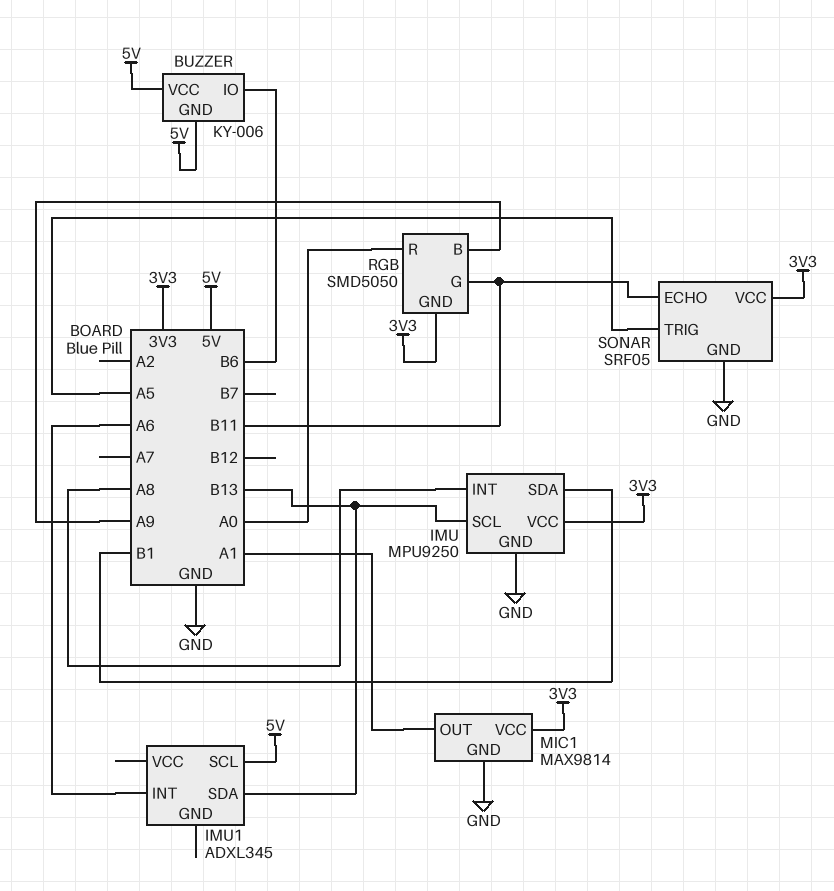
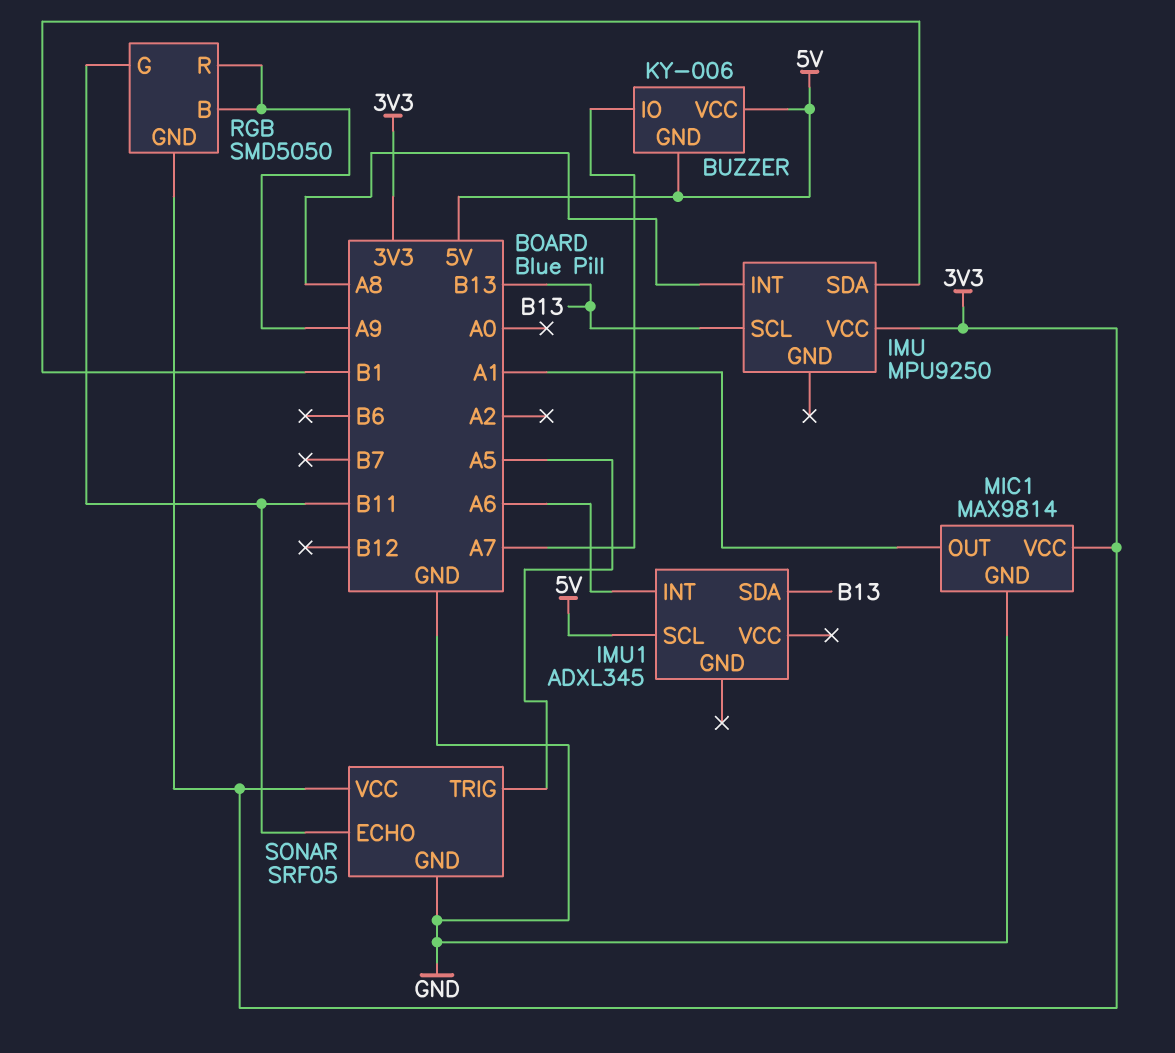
BUZZER pin IO: B6 -> A7
IMU pin GND: GND -> none
RGB pin R: A0 -> A9

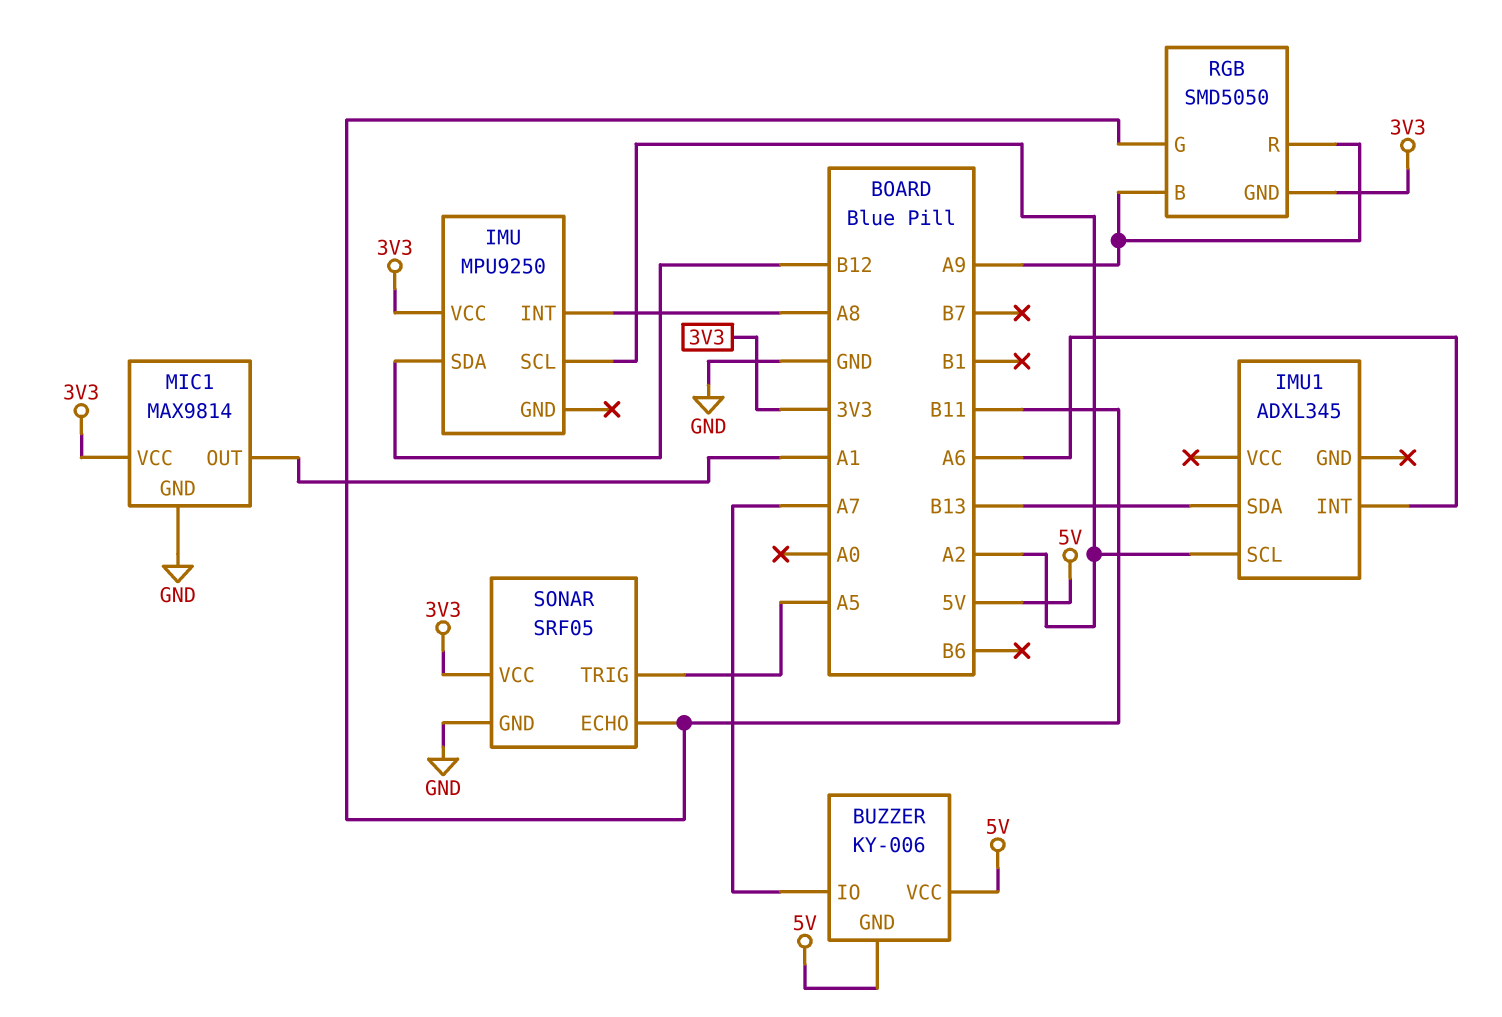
IMU pin SCL: B13 -> A2
IMU pin SDA: B1 -> B12
IMU1 pin SCL: 5V -> A2

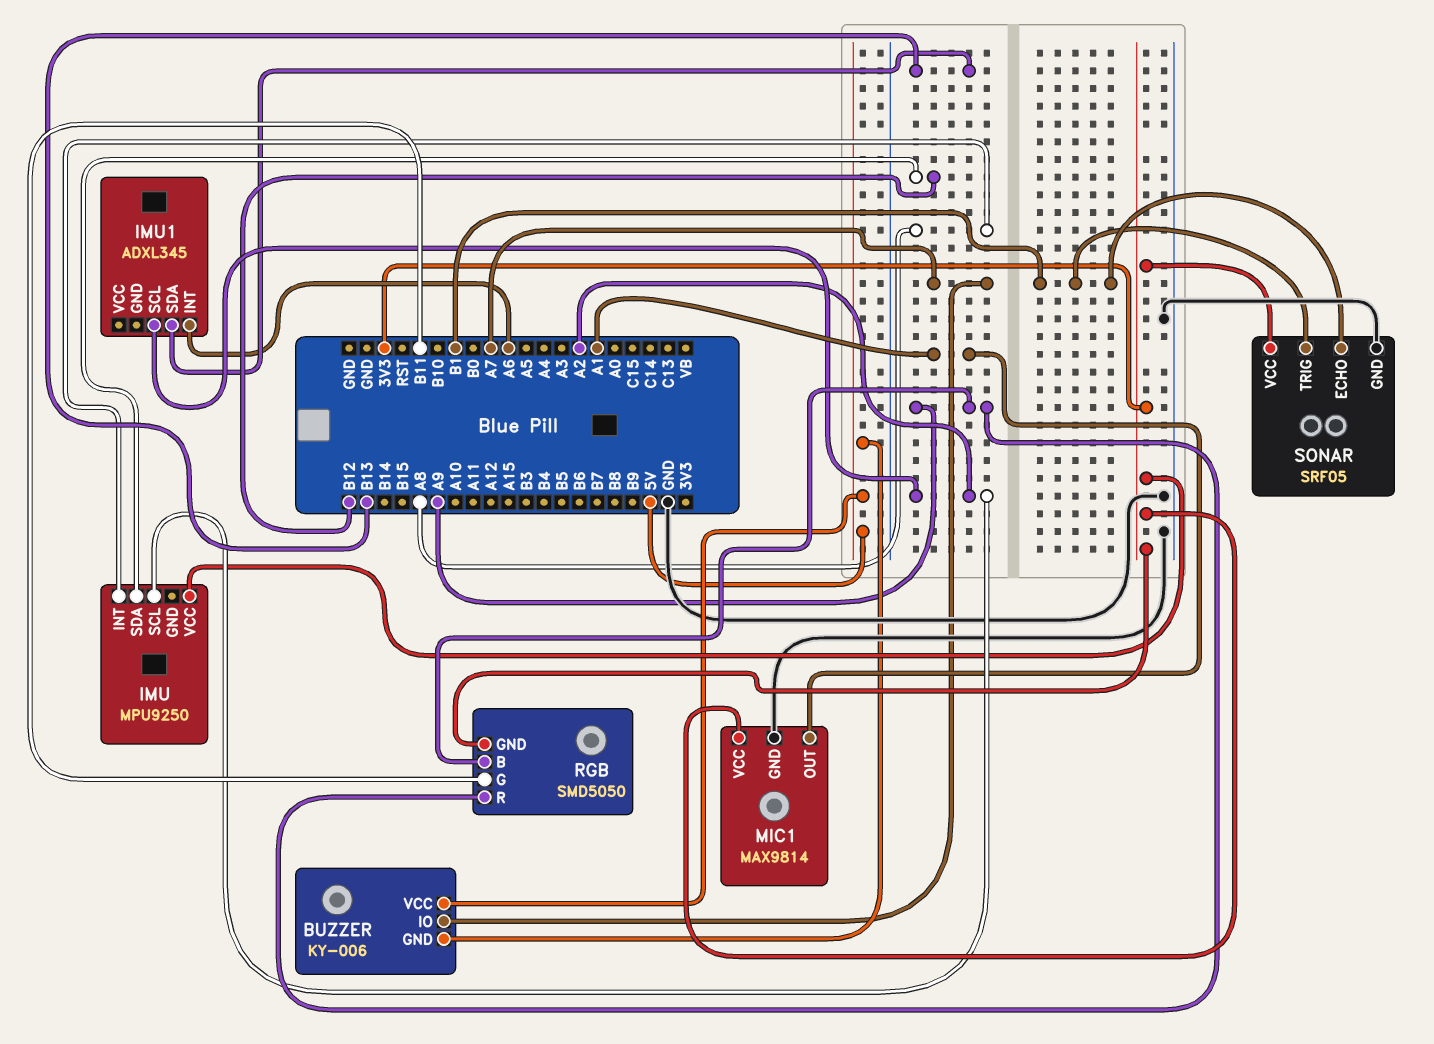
SONAR pin ECHO: B11 -> B1
SONAR pin TRIG: A5 -> B1

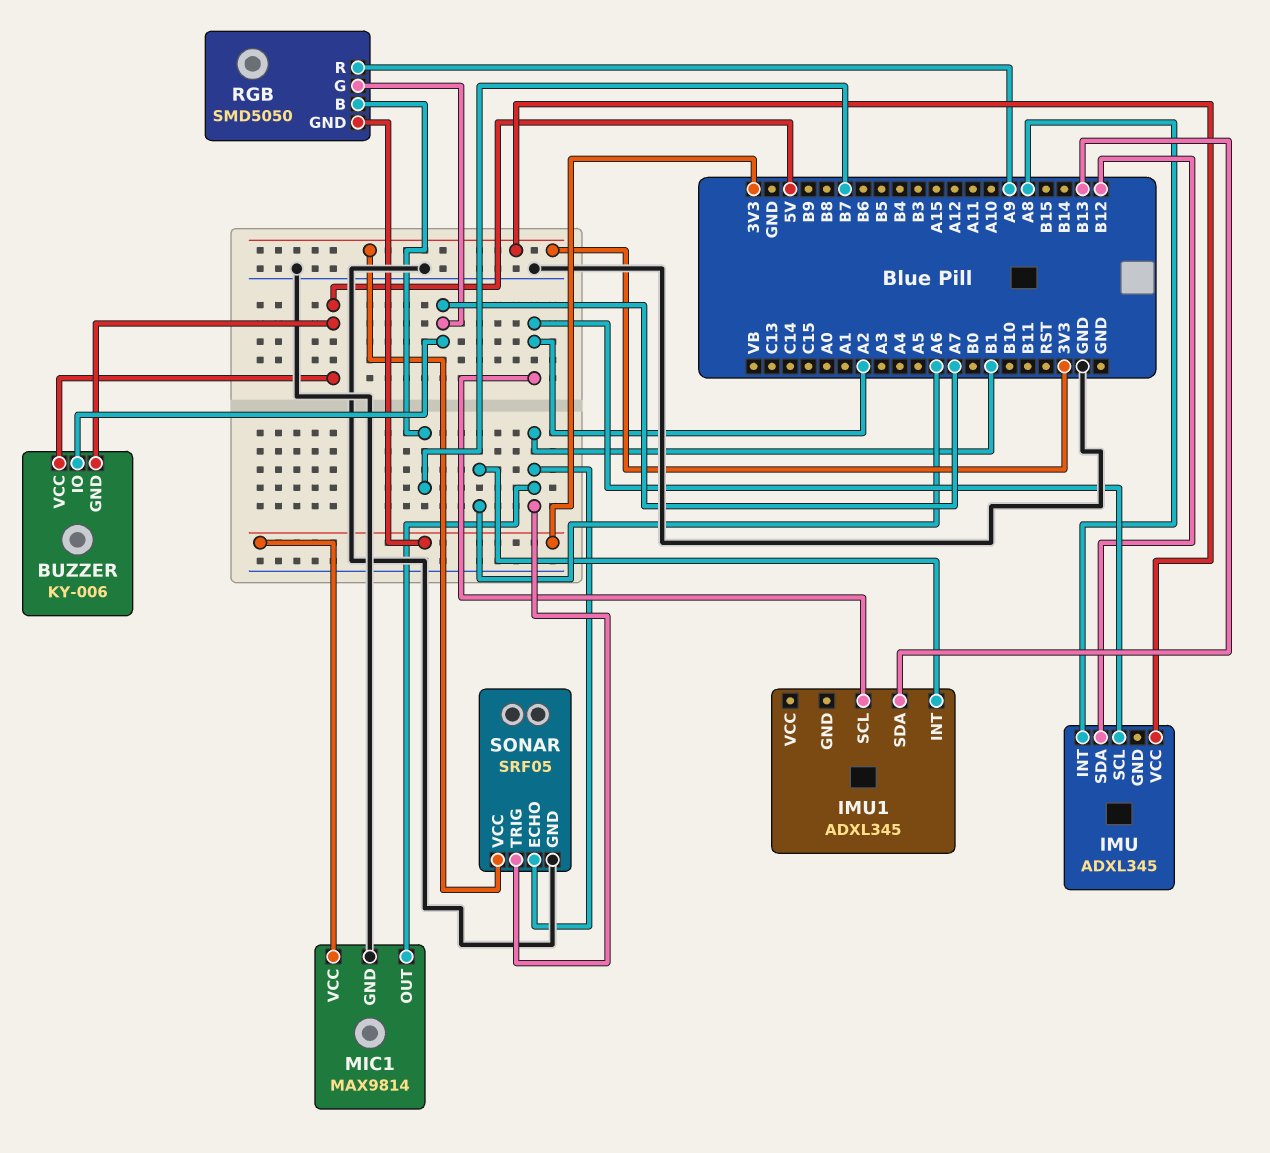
IMU: MPU9250 -> ADXL345
MIC1 pin OUT: A1 -> B1
RGB pin B: A9 -> B7
RGB pin G: B11 -> A7

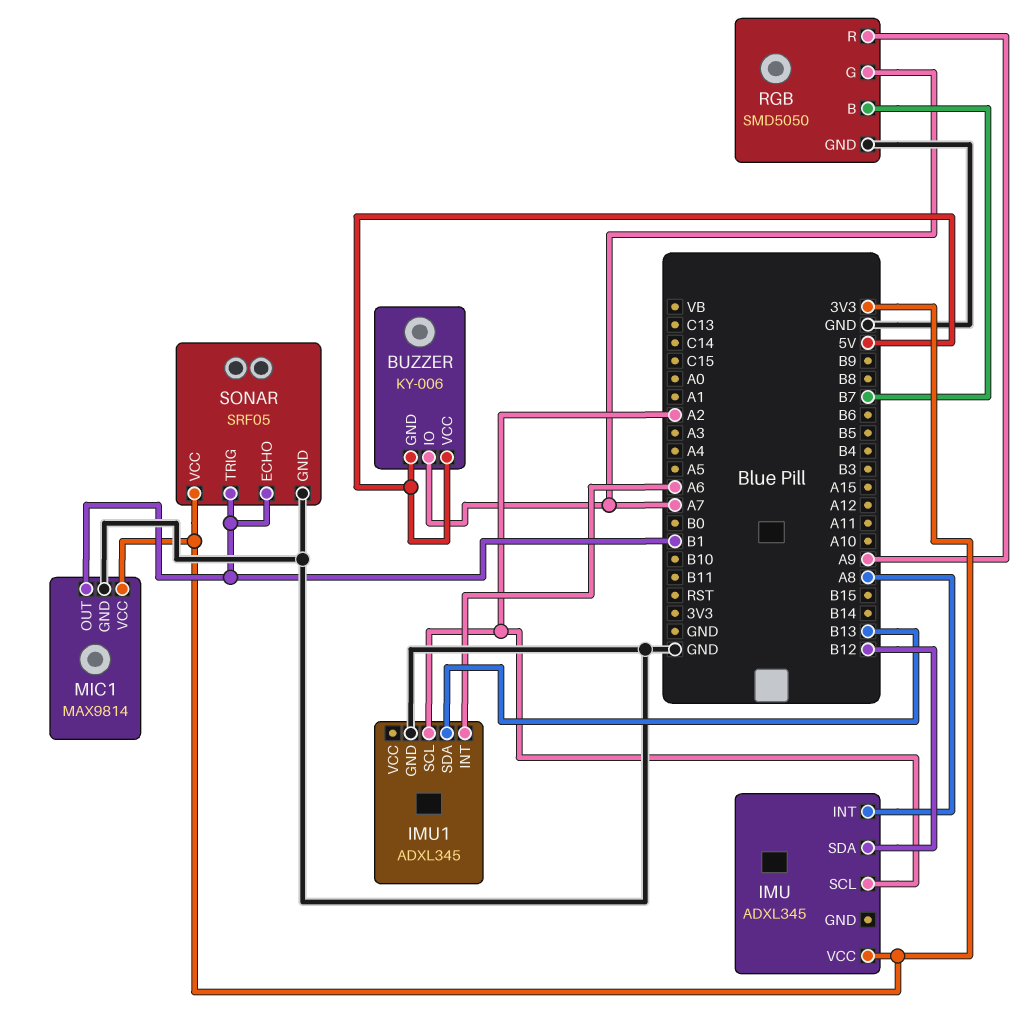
IMU1 pin GND: none -> GND
RGB pin GND: 3V3 -> GND

